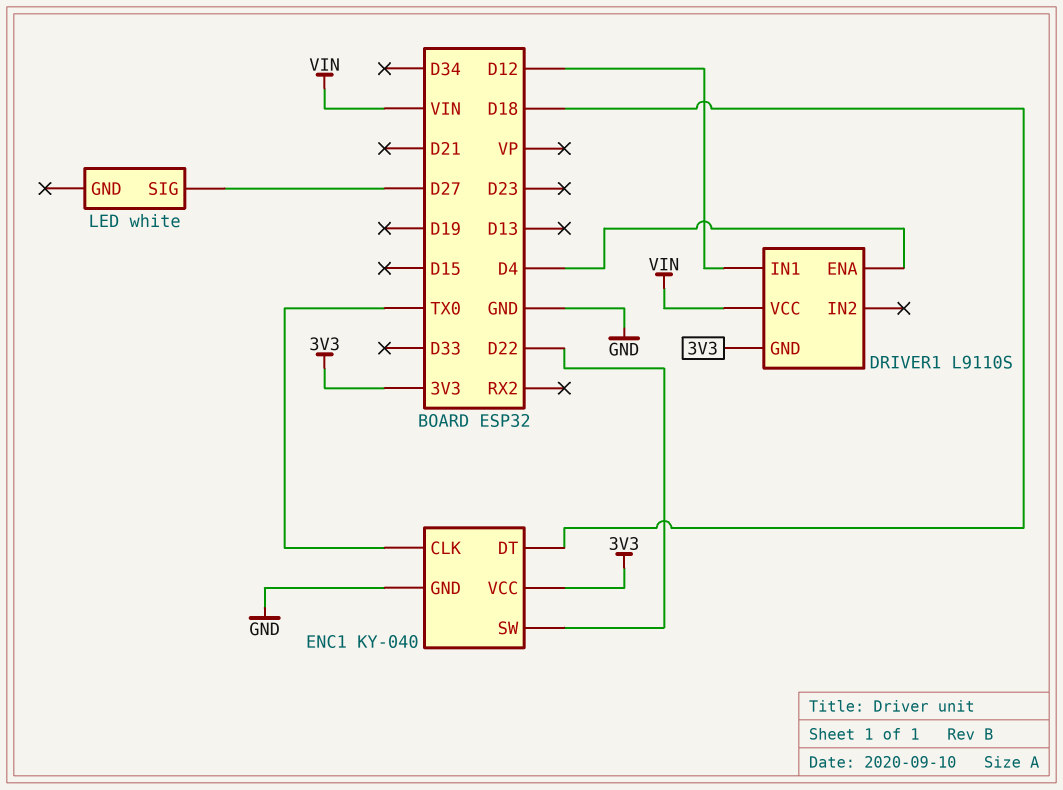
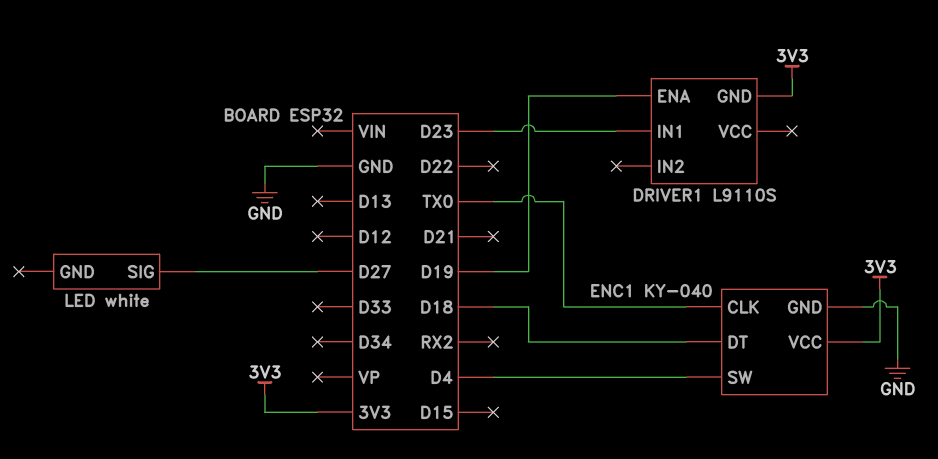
DRIVER1 pin ENA: D4 -> D19
DRIVER1 pin IN1: D12 -> D23
DRIVER1 pin VCC: VIN -> none
ENC1 pin SW: D22 -> D4

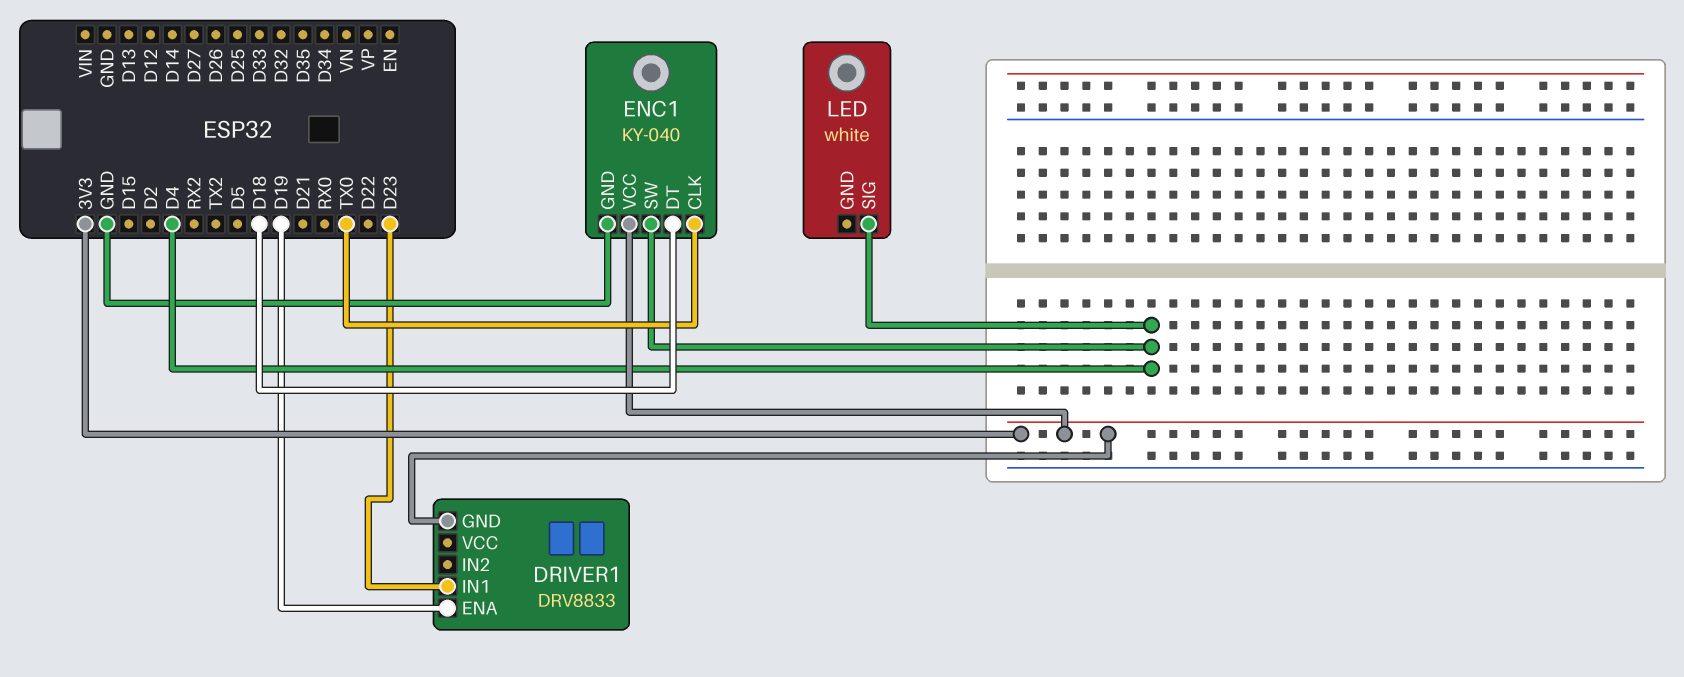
DRIVER1: L9110S -> DRV8833
LED pin SIG: D27 -> D4

